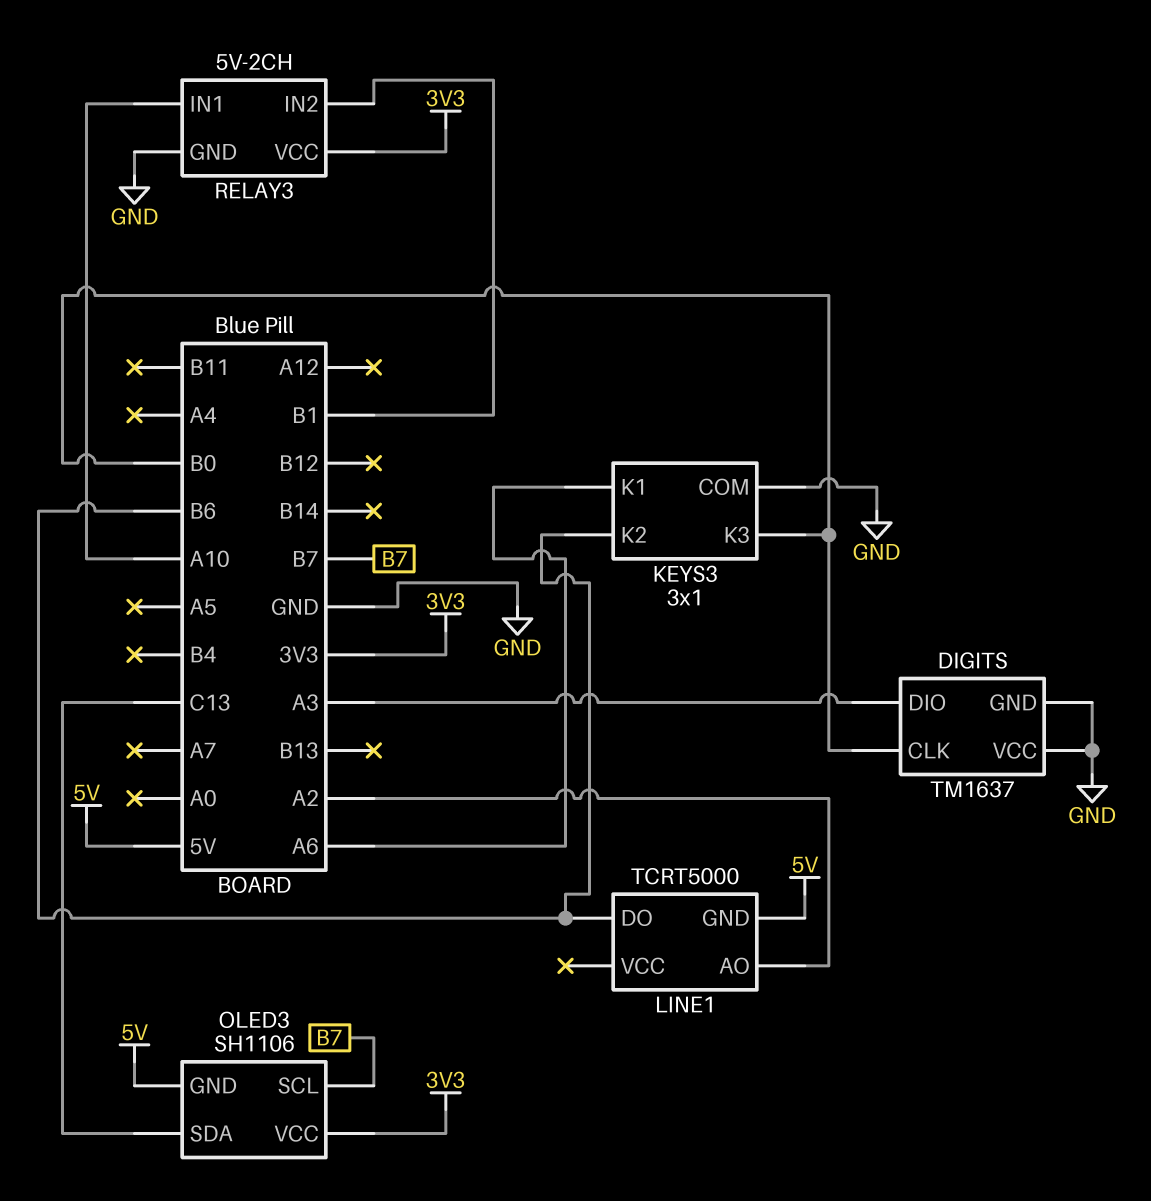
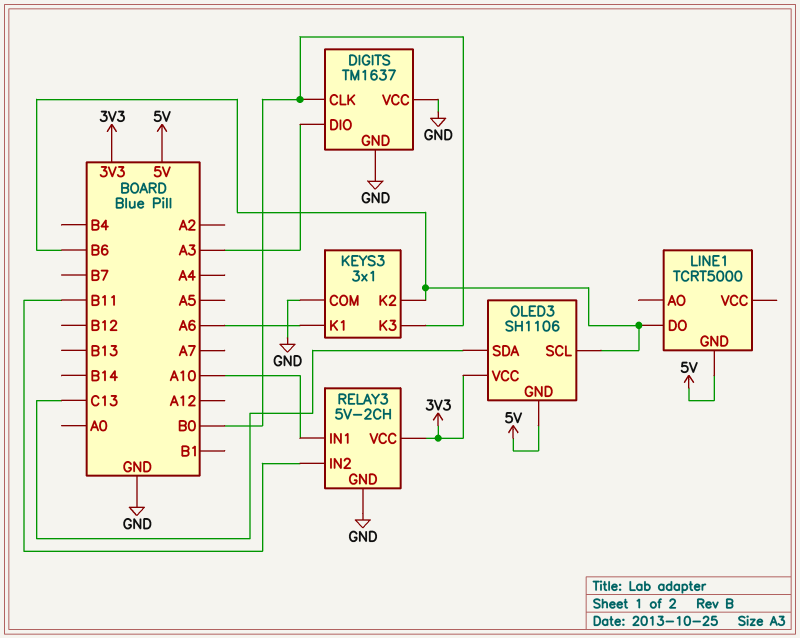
LINE1 pin AO: A2 -> none
OLED3 pin SCL: B7 -> B6
RELAY3 pin IN2: B1 -> B11

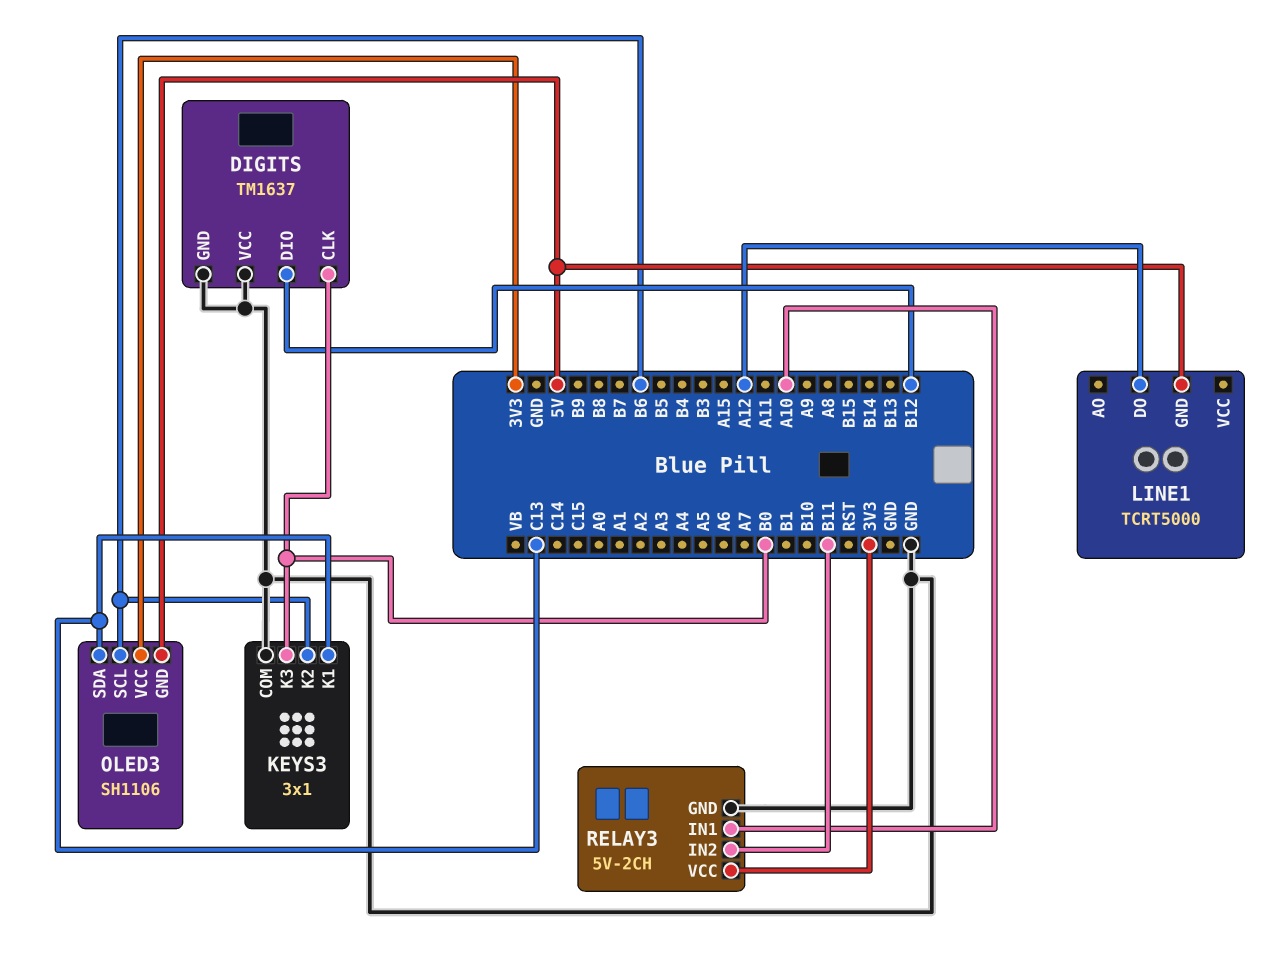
DIGITS pin DIO: A3 -> B12
KEYS3 pin K1: A6 -> C13
LINE1 pin DO: B6 -> A12

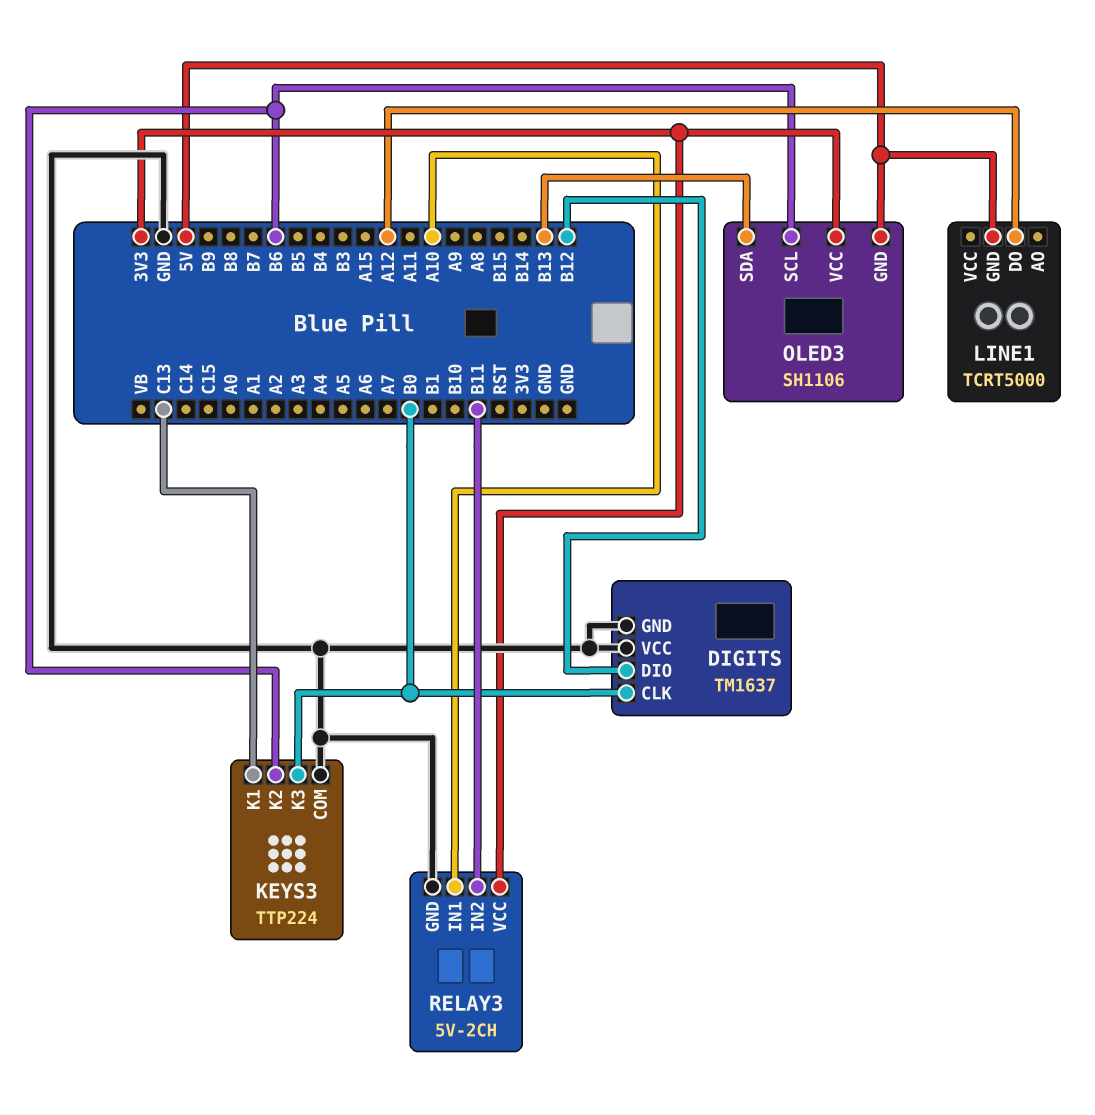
KEYS3: 3x1 -> TTP224
OLED3 pin SDA: C13 -> B13

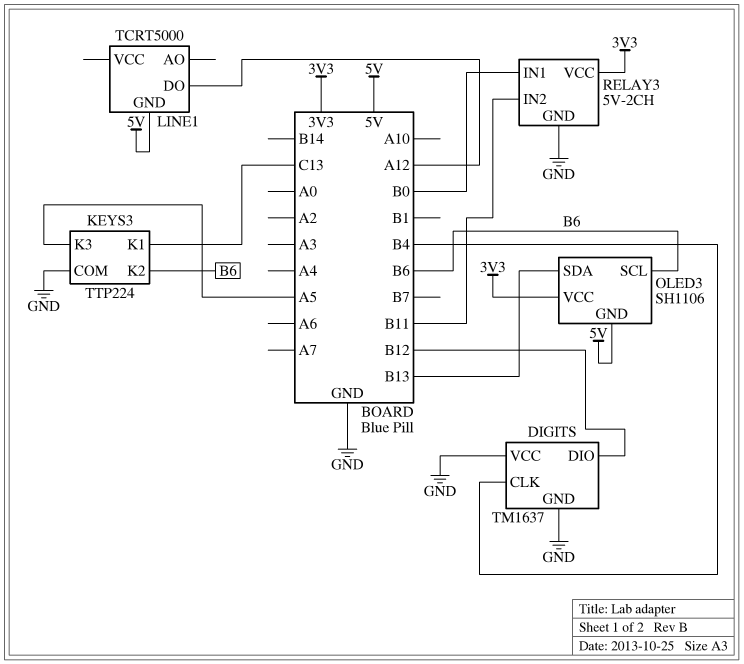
DIGITS pin CLK: B0 -> B4
KEYS3 pin K3: B0 -> A5
RELAY3 pin IN1: A10 -> B0

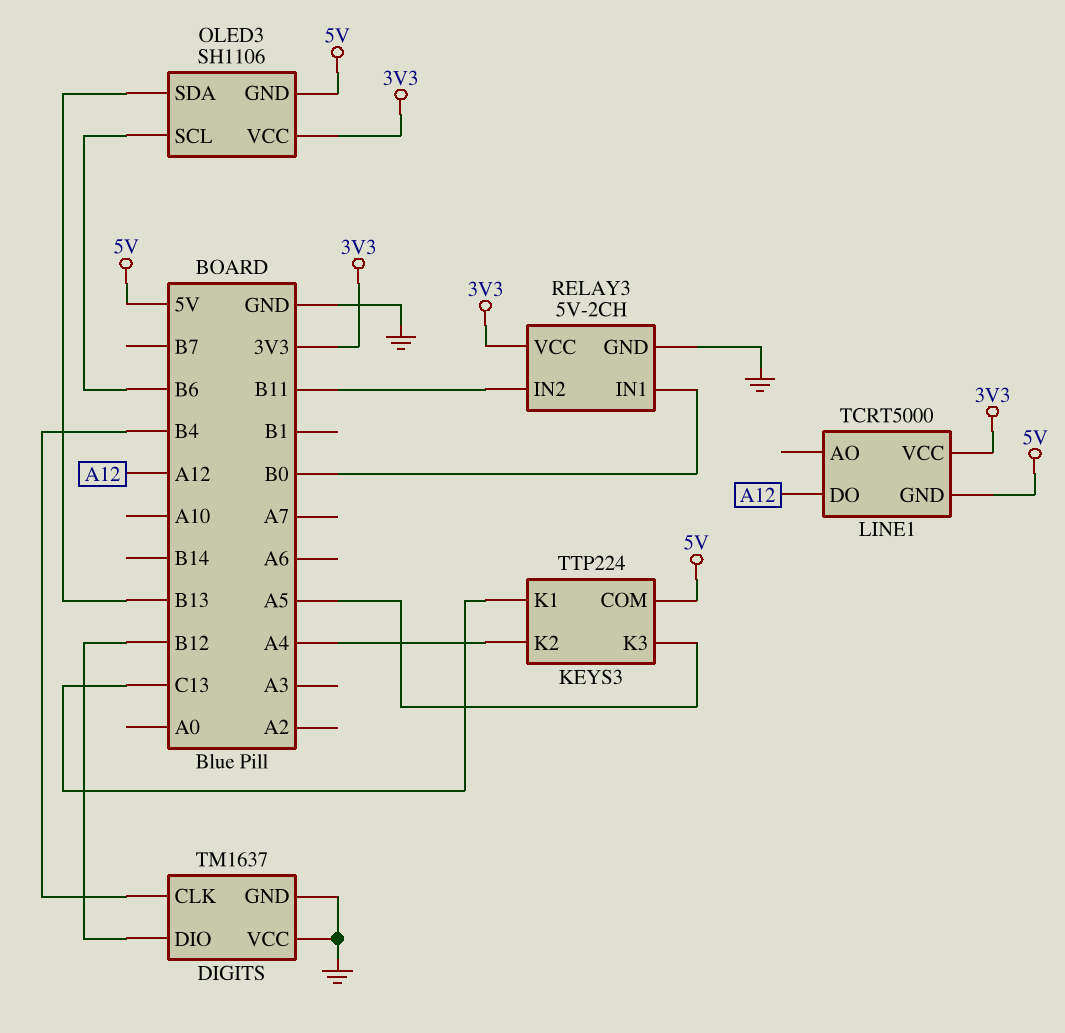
KEYS3 pin COM: GND -> 5V
KEYS3 pin K2: B6 -> A4
LINE1 pin VCC: none -> 3V3

